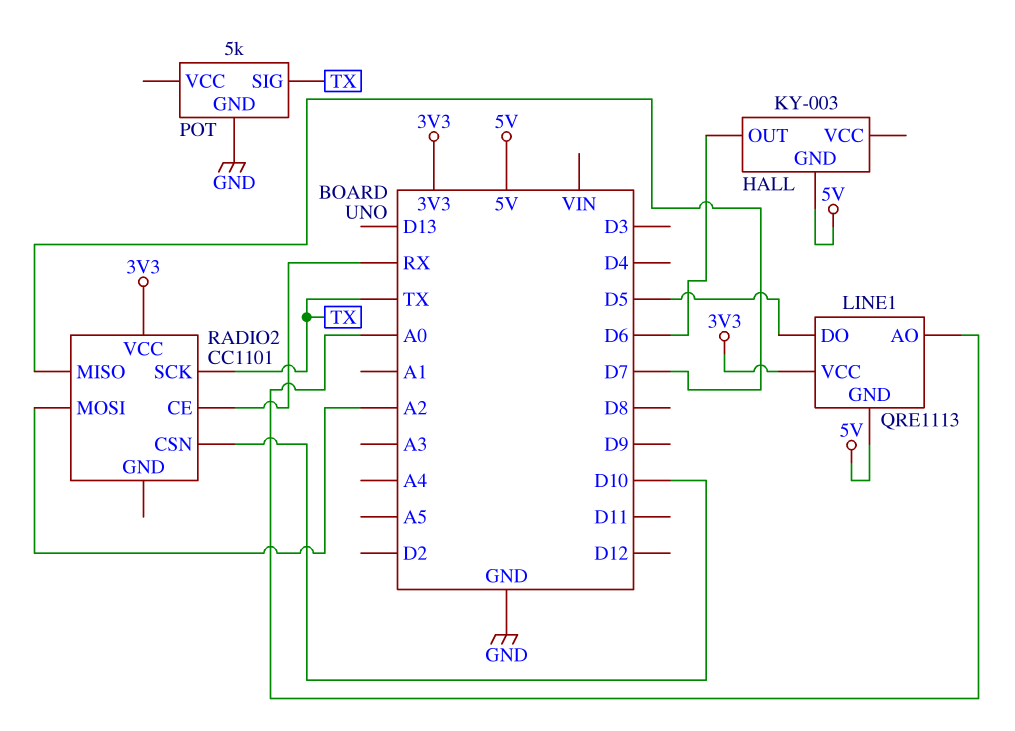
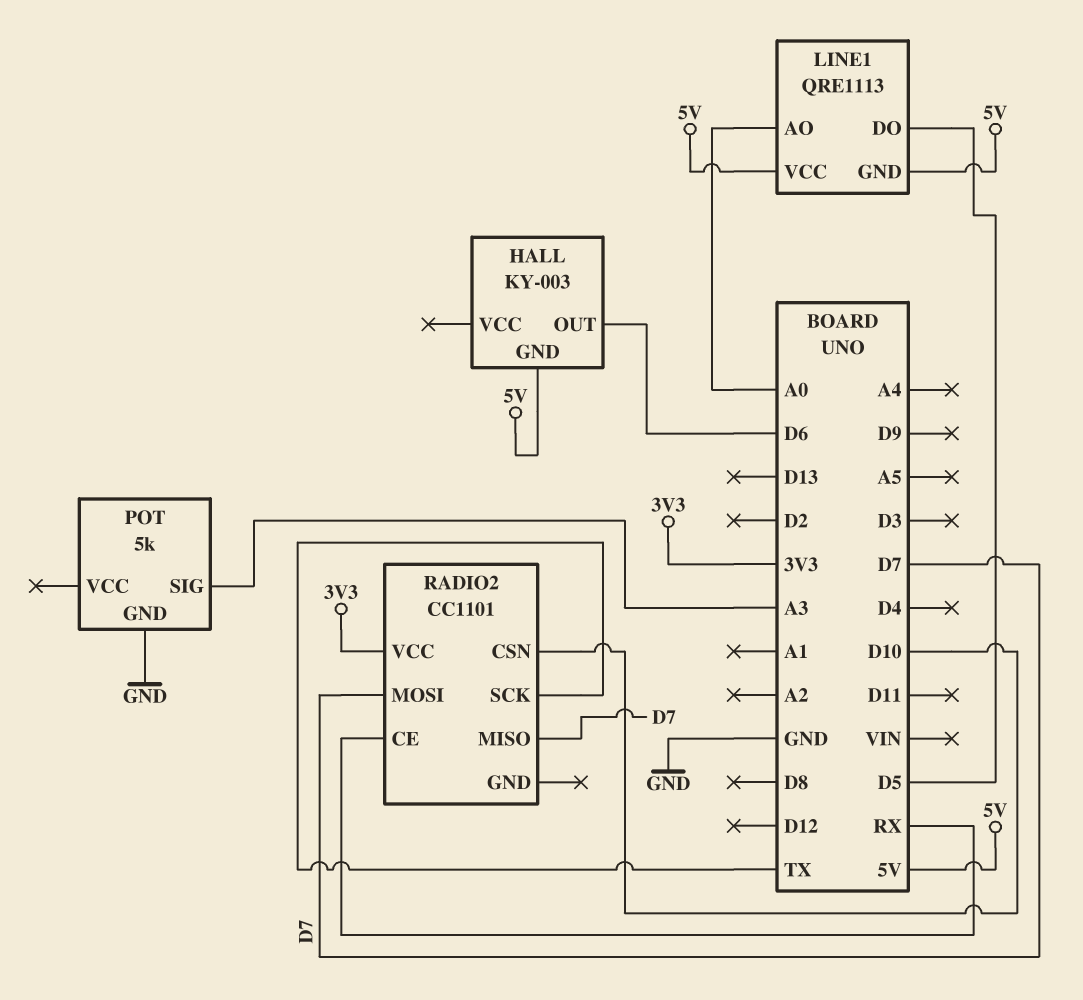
LINE1 pin VCC: 3V3 -> 5V
POT pin SIG: TX -> A3
RADIO2 pin MOSI: A2 -> D7

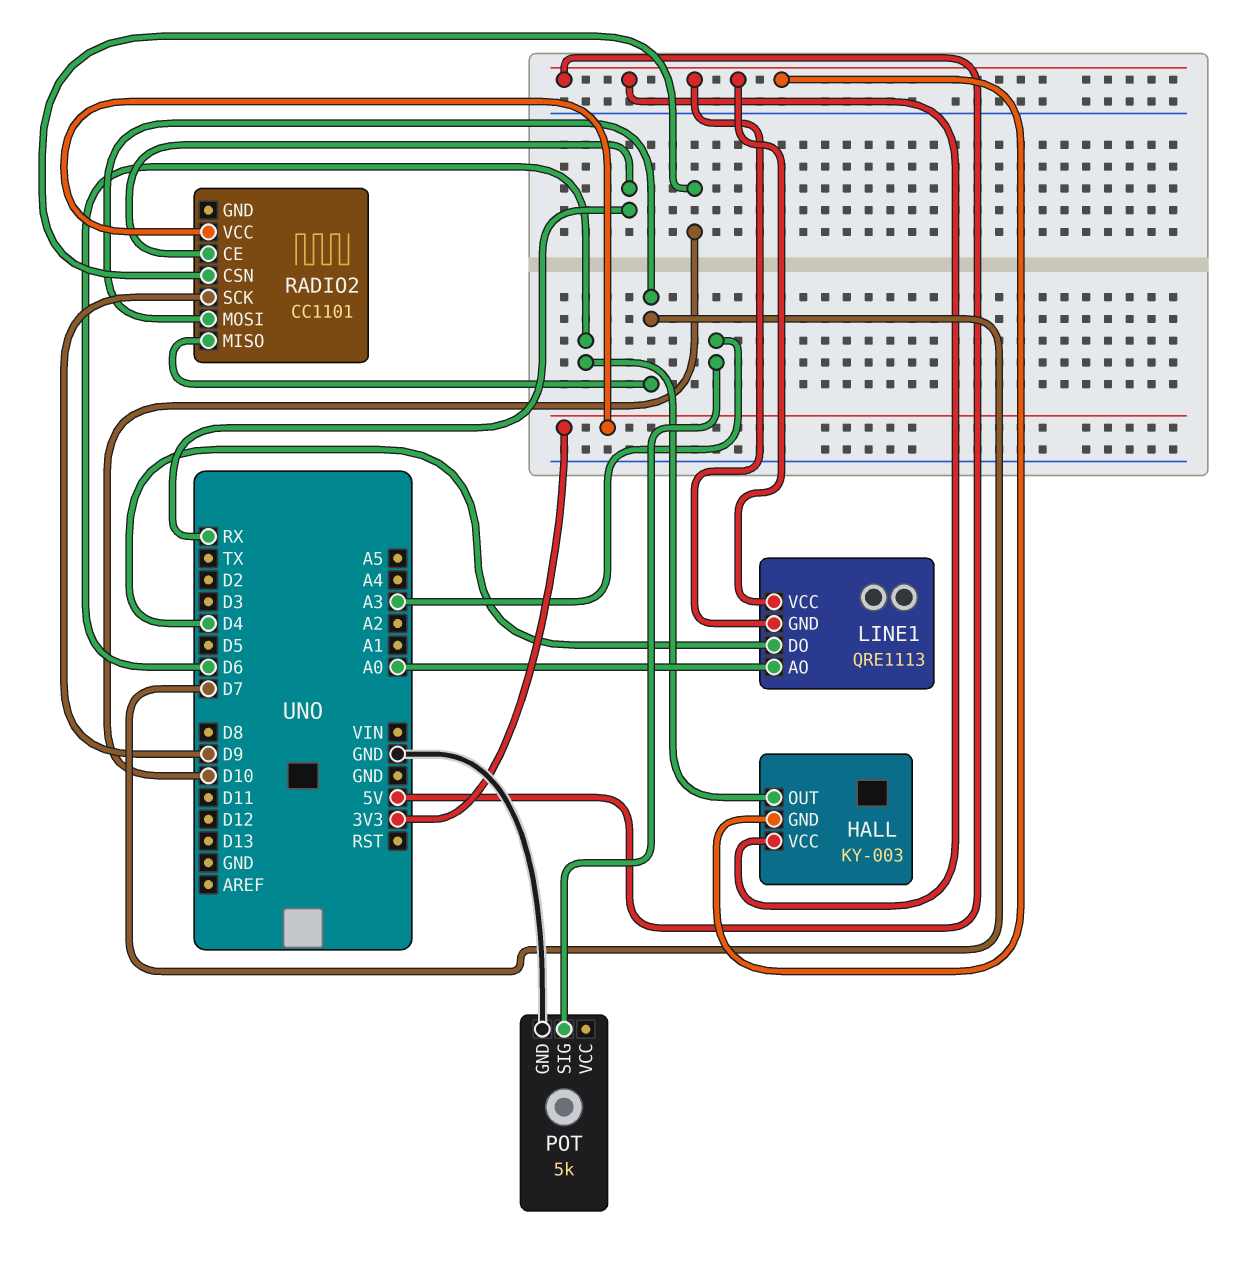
HALL pin VCC: none -> 5V
LINE1 pin DO: D5 -> D4
RADIO2 pin SCK: TX -> D9

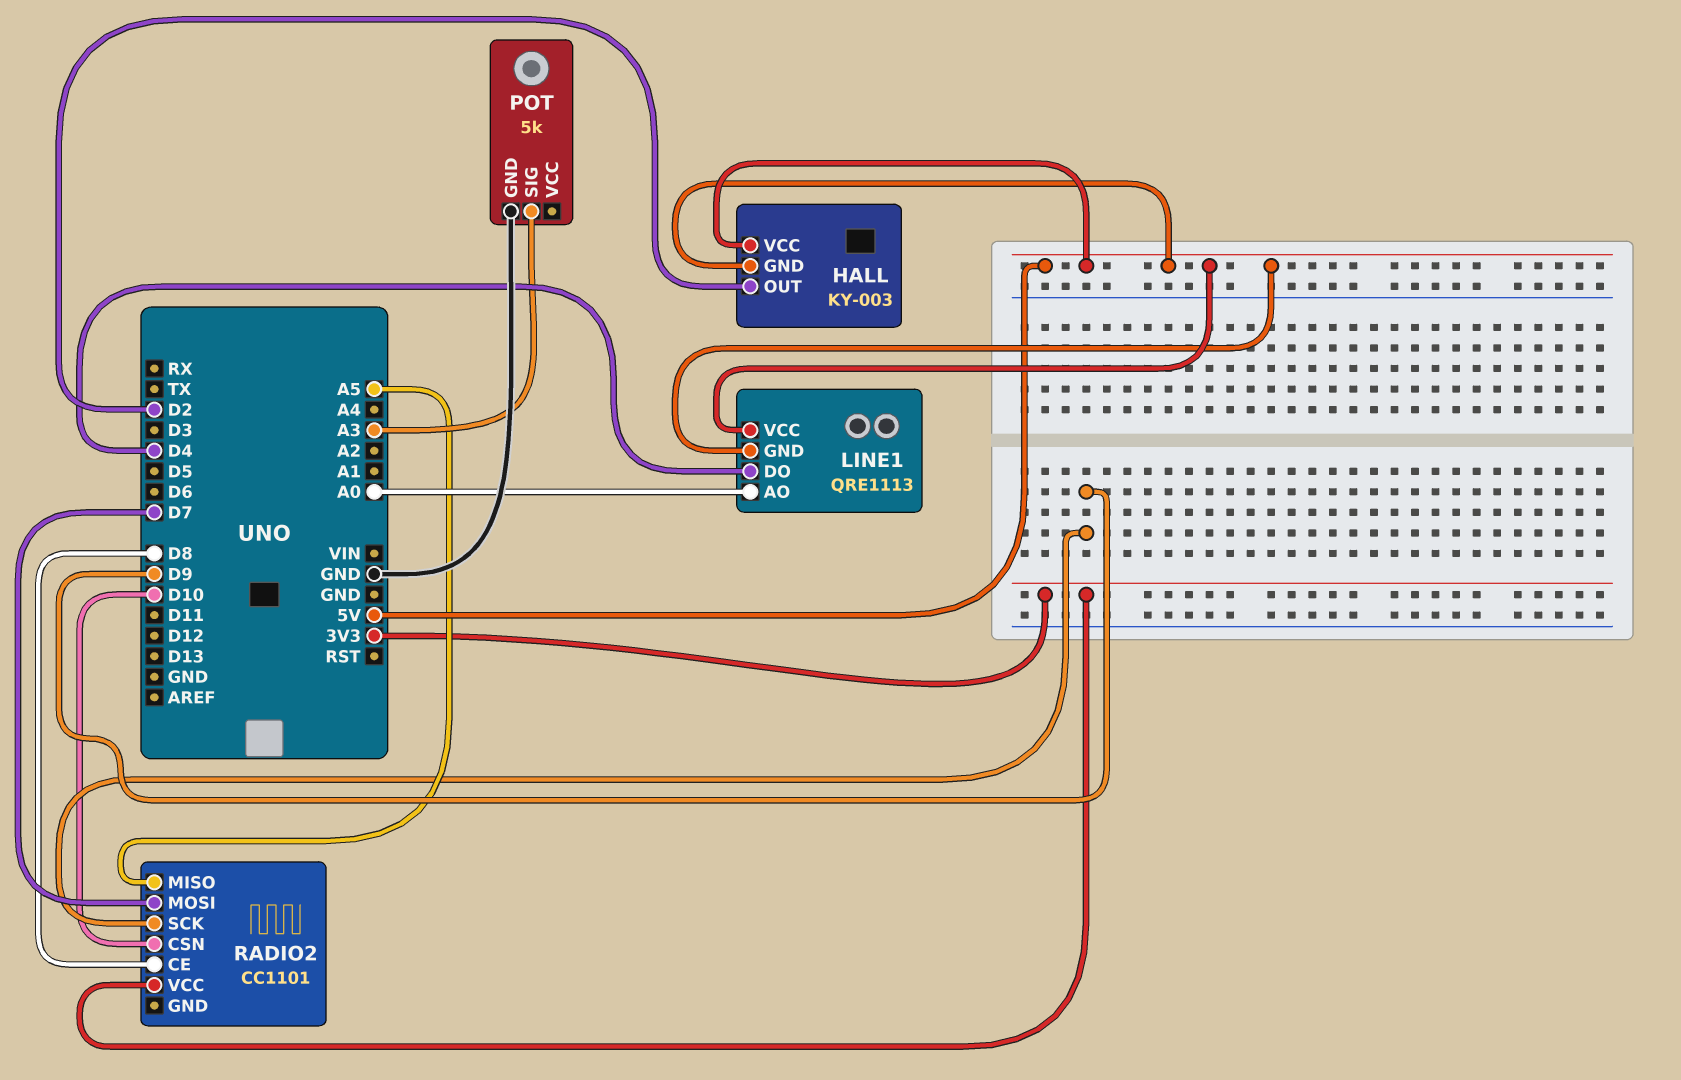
HALL pin OUT: D6 -> D2
RADIO2 pin CE: RX -> D8
RADIO2 pin MISO: D7 -> A5

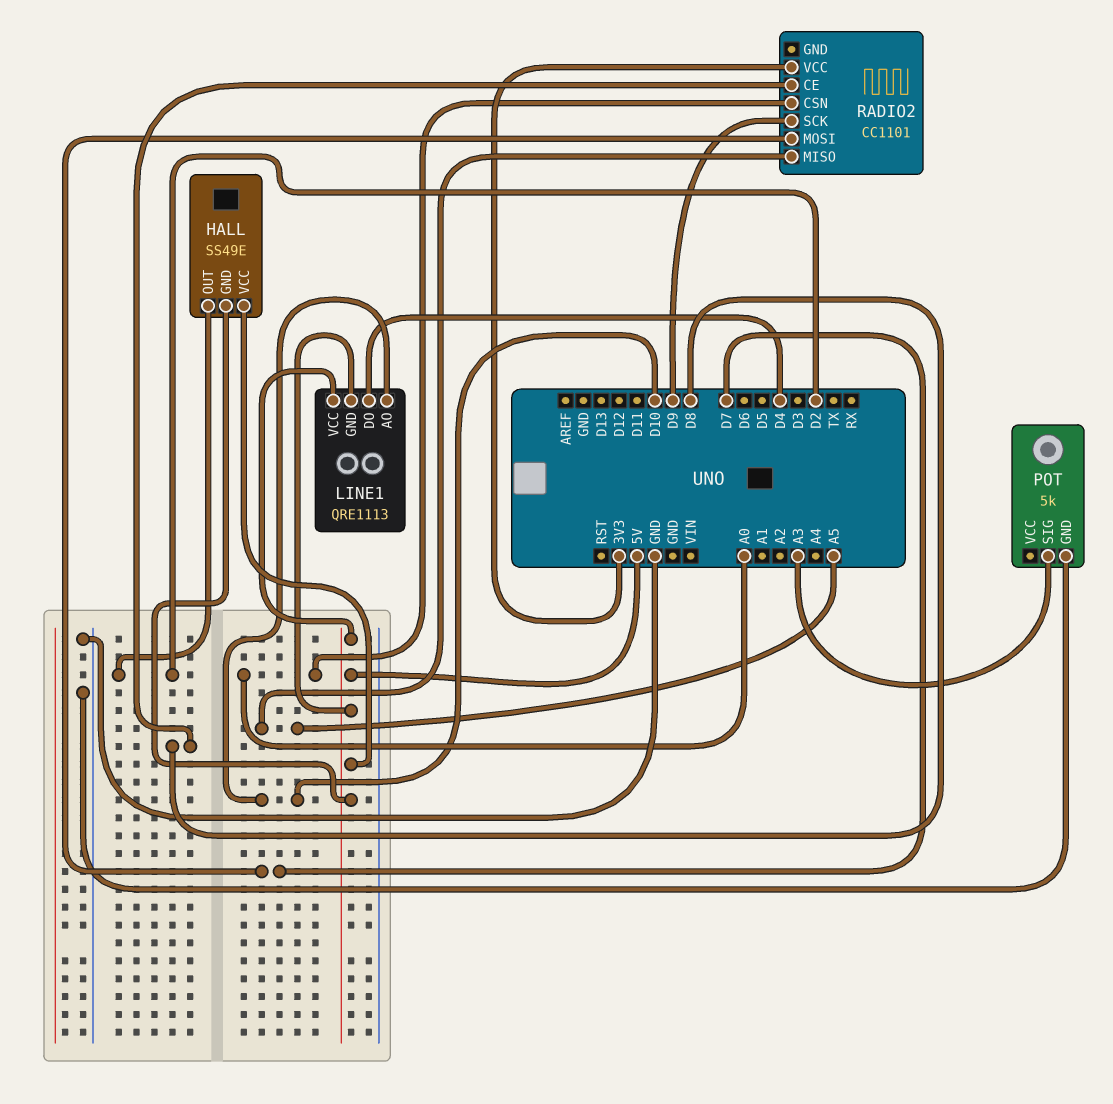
HALL: KY-003 -> SS49E
LINE1 pin AO: A0 -> D10
RADIO2 pin CSN: D10 -> A0

